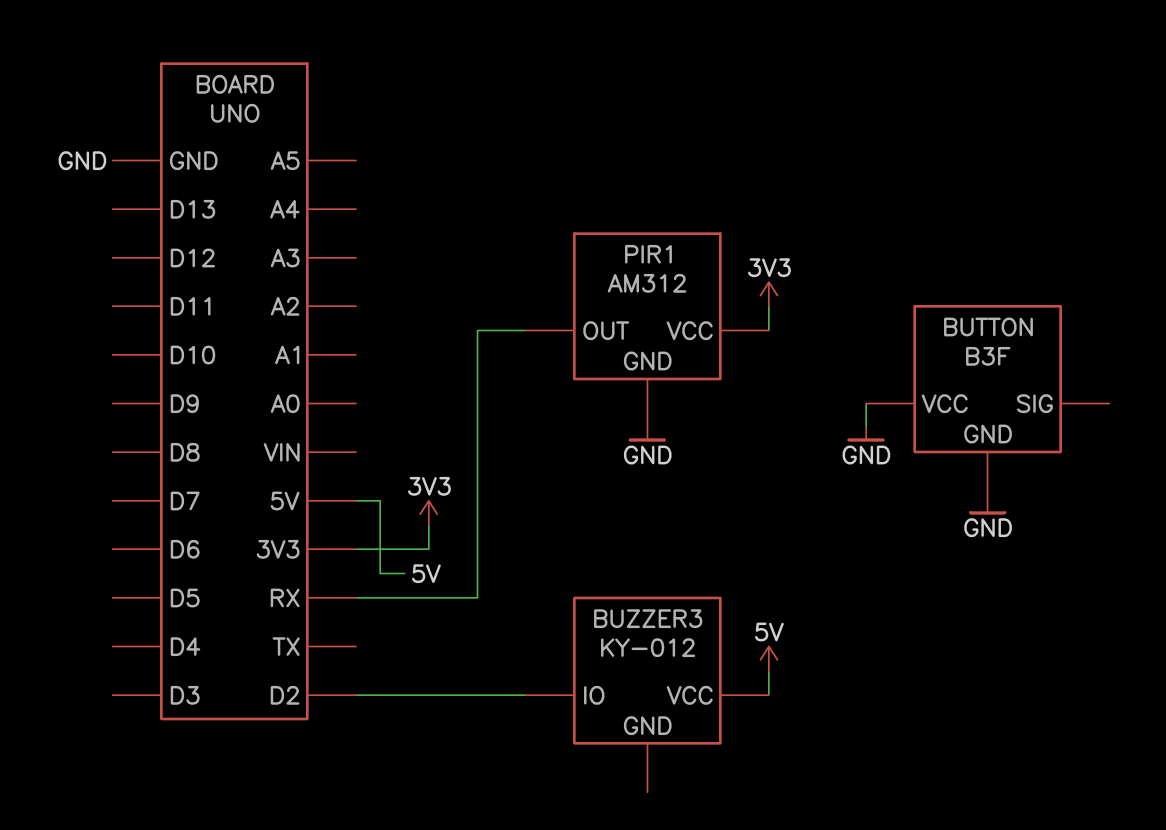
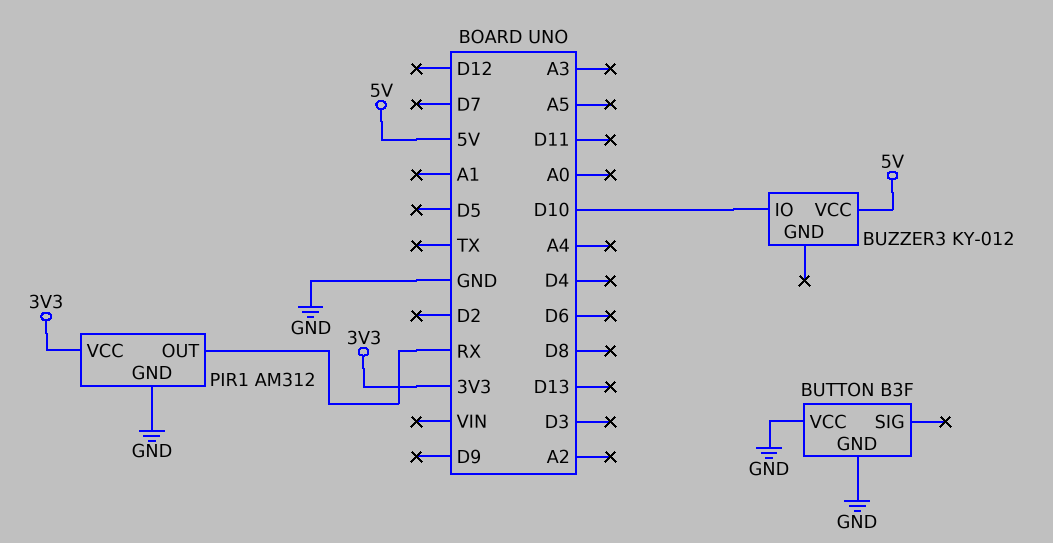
BUZZER3 pin IO: D2 -> D10

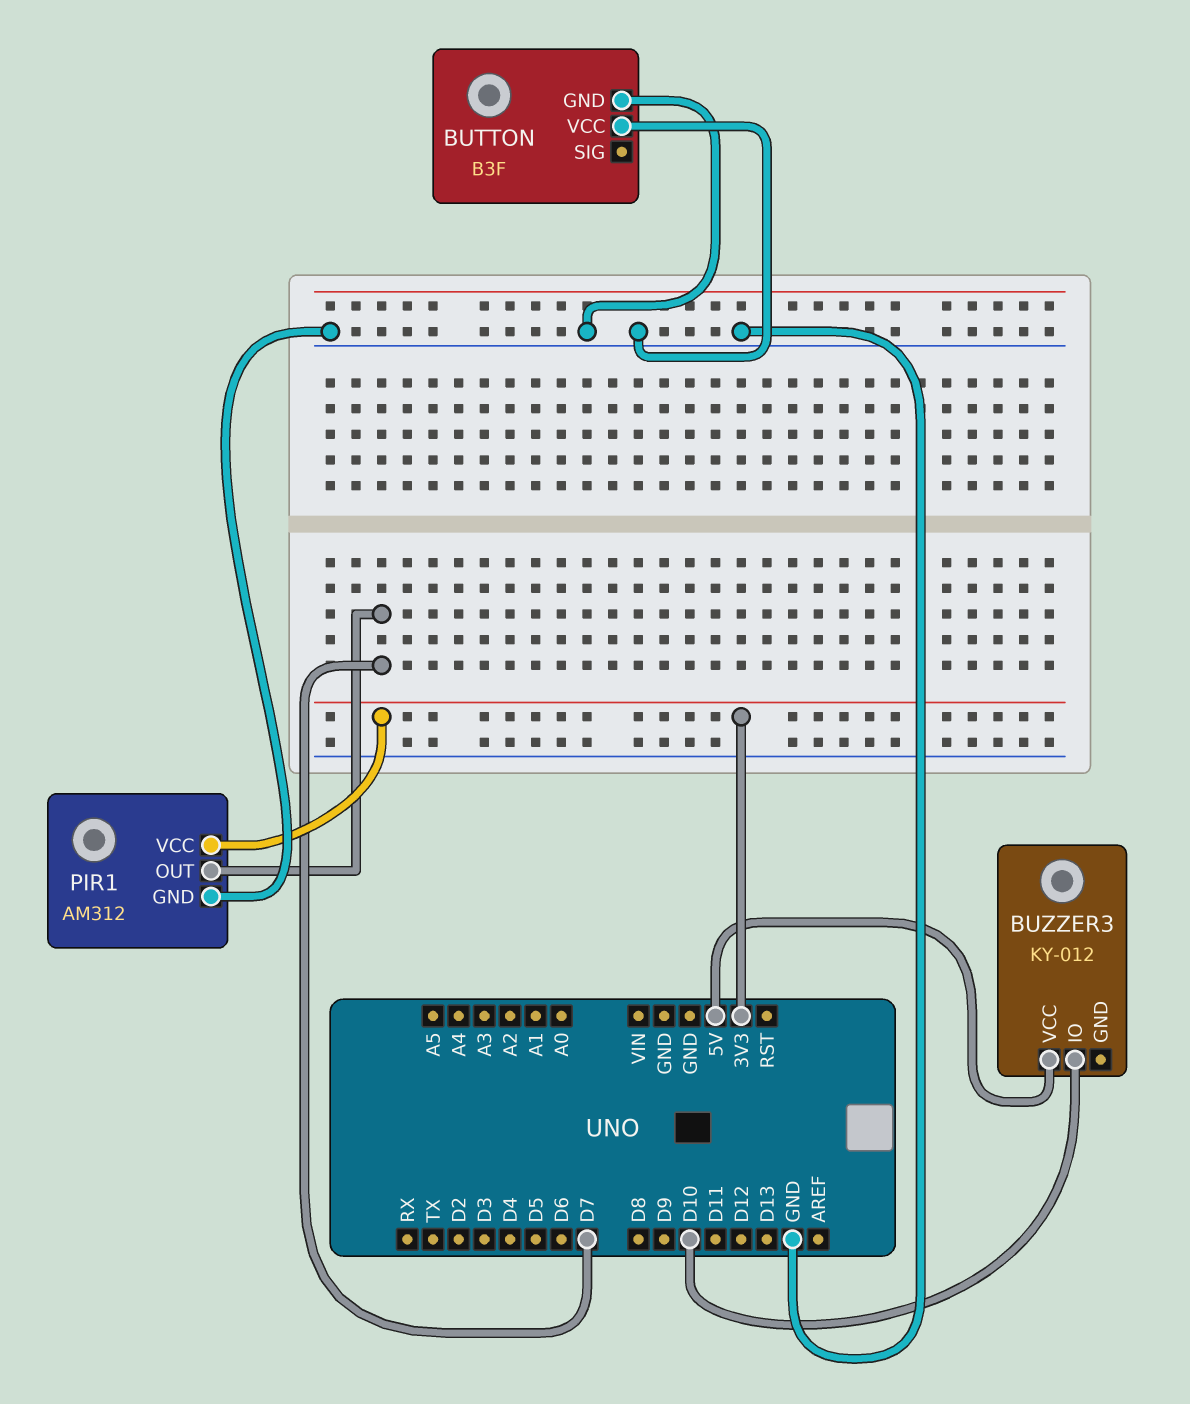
PIR1 pin OUT: RX -> D7

